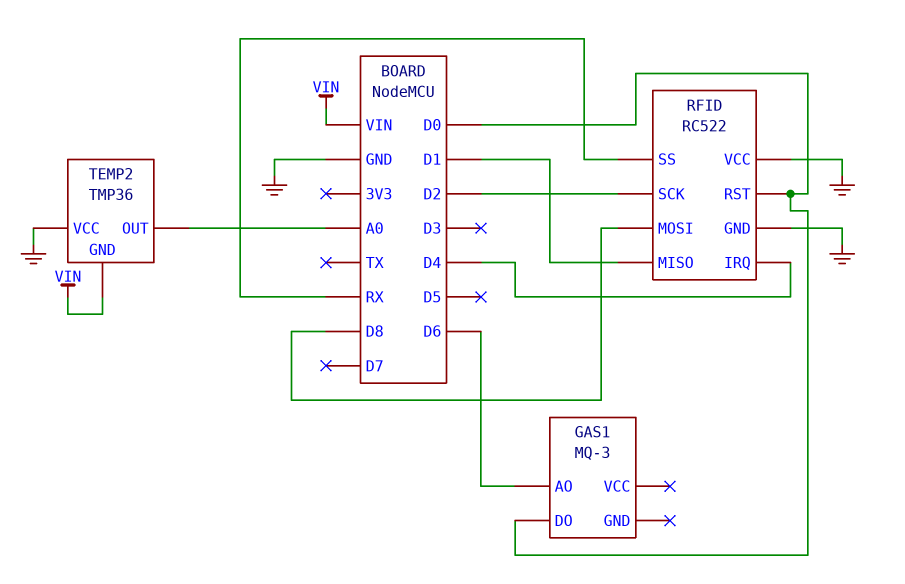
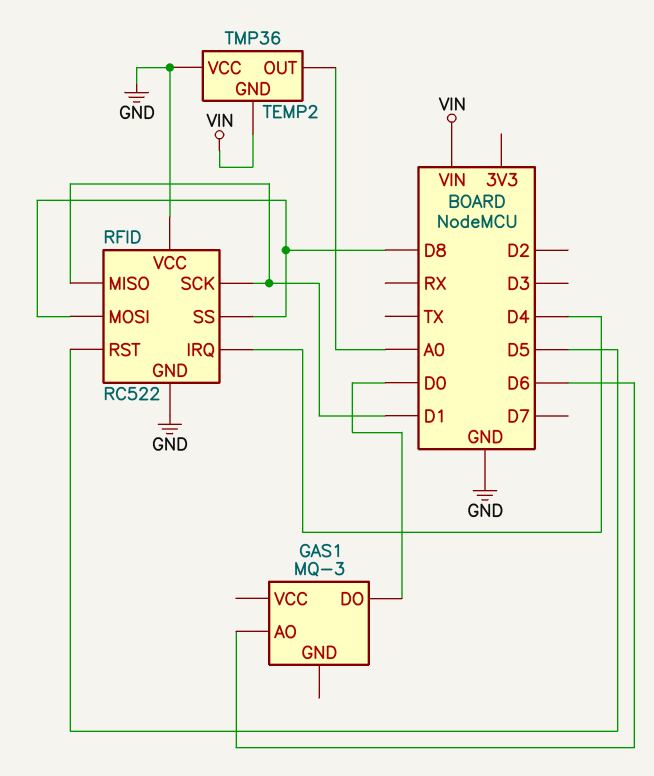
RFID pin RST: D0 -> D5
RFID pin SCK: D2 -> D1
RFID pin SS: RX -> D8

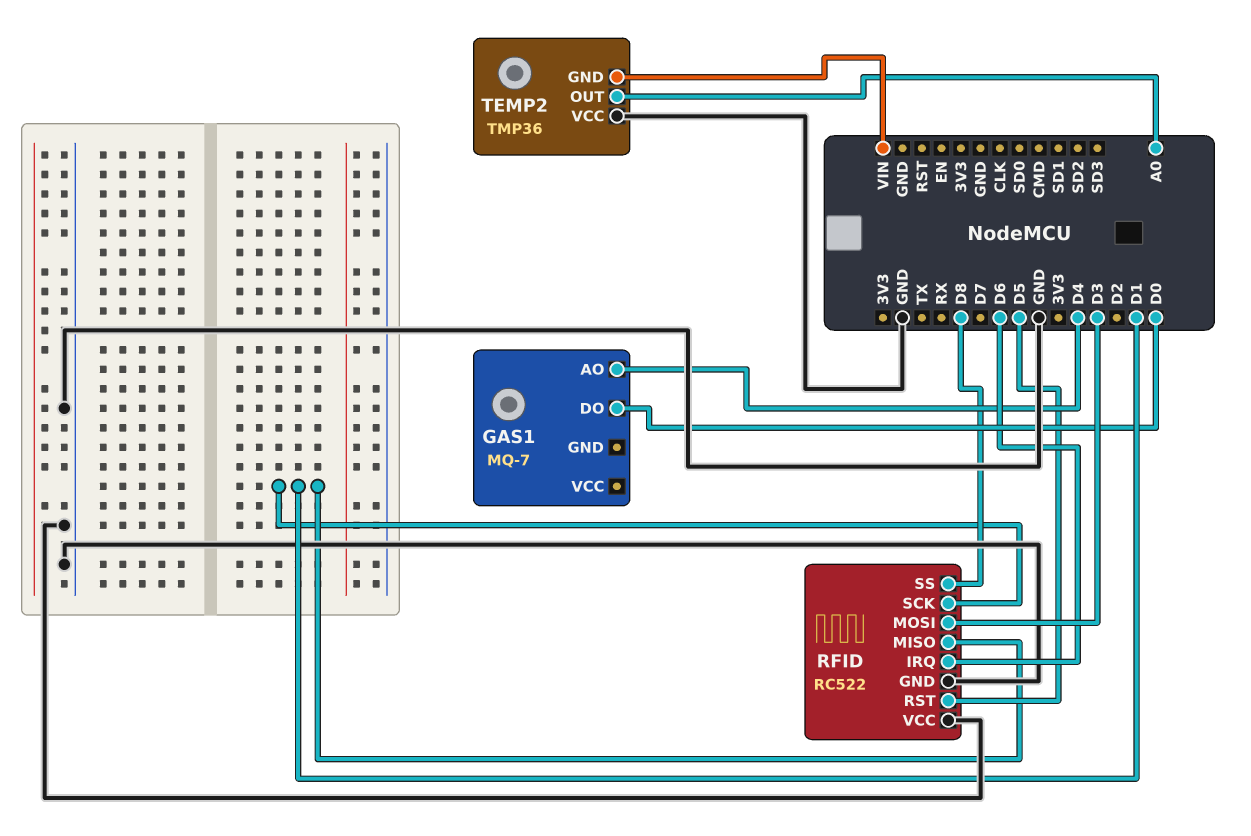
GAS1: MQ-3 -> MQ-7
GAS1 pin AO: D6 -> D4
RFID pin IRQ: D4 -> D6
RFID pin MOSI: D8 -> D3

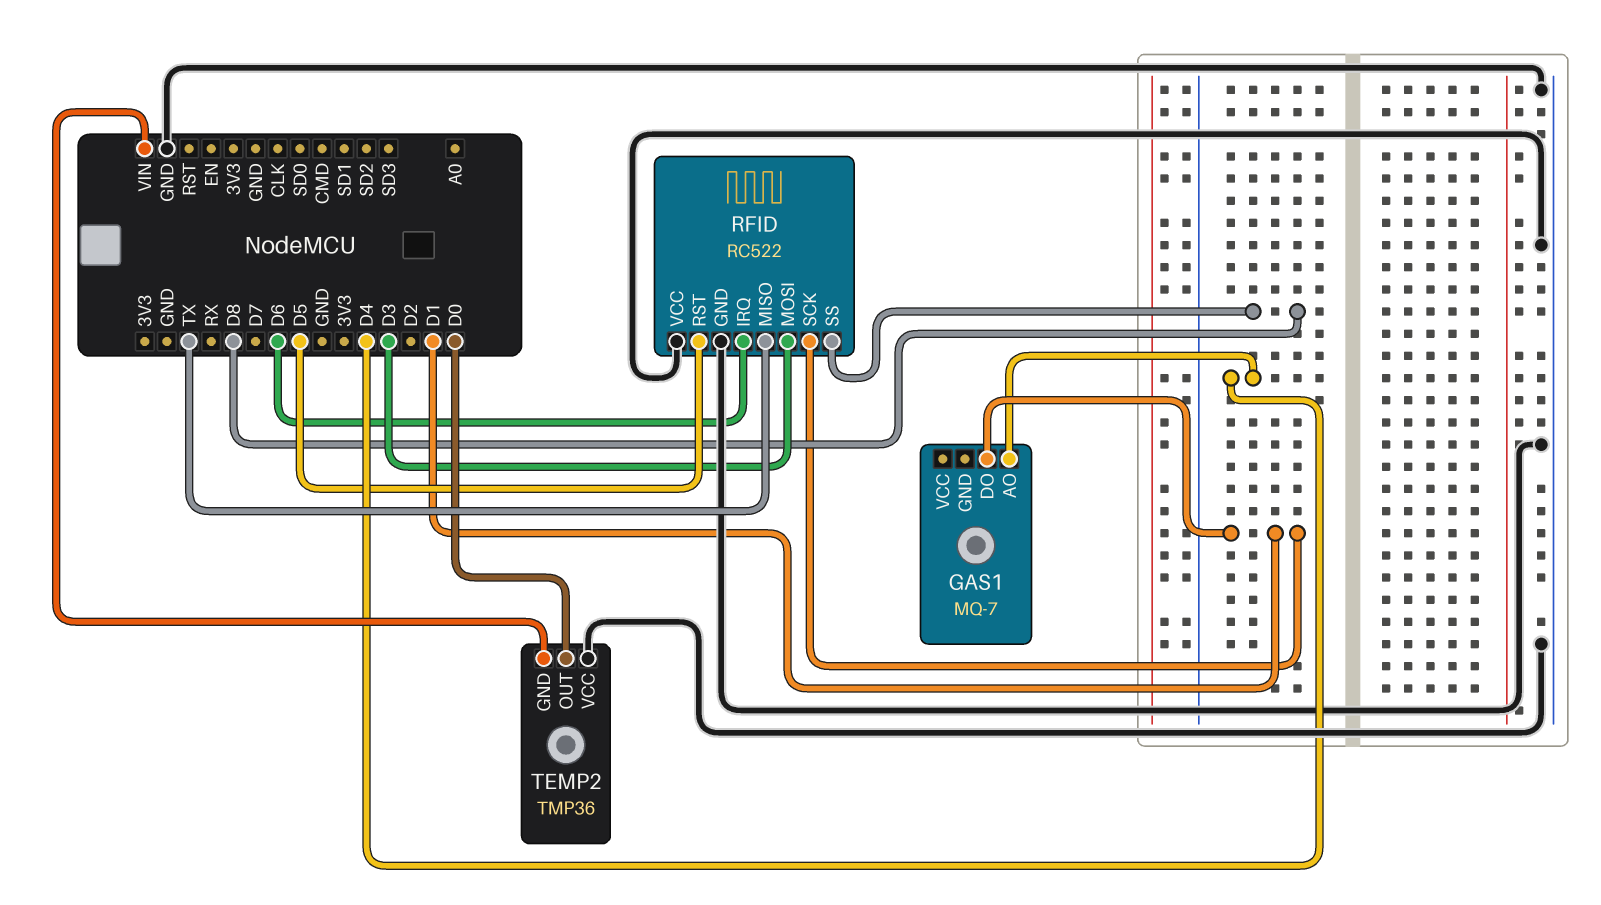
GAS1 pin DO: D0 -> D1
RFID pin MISO: D1 -> TX
TEMP2 pin OUT: A0 -> D0

